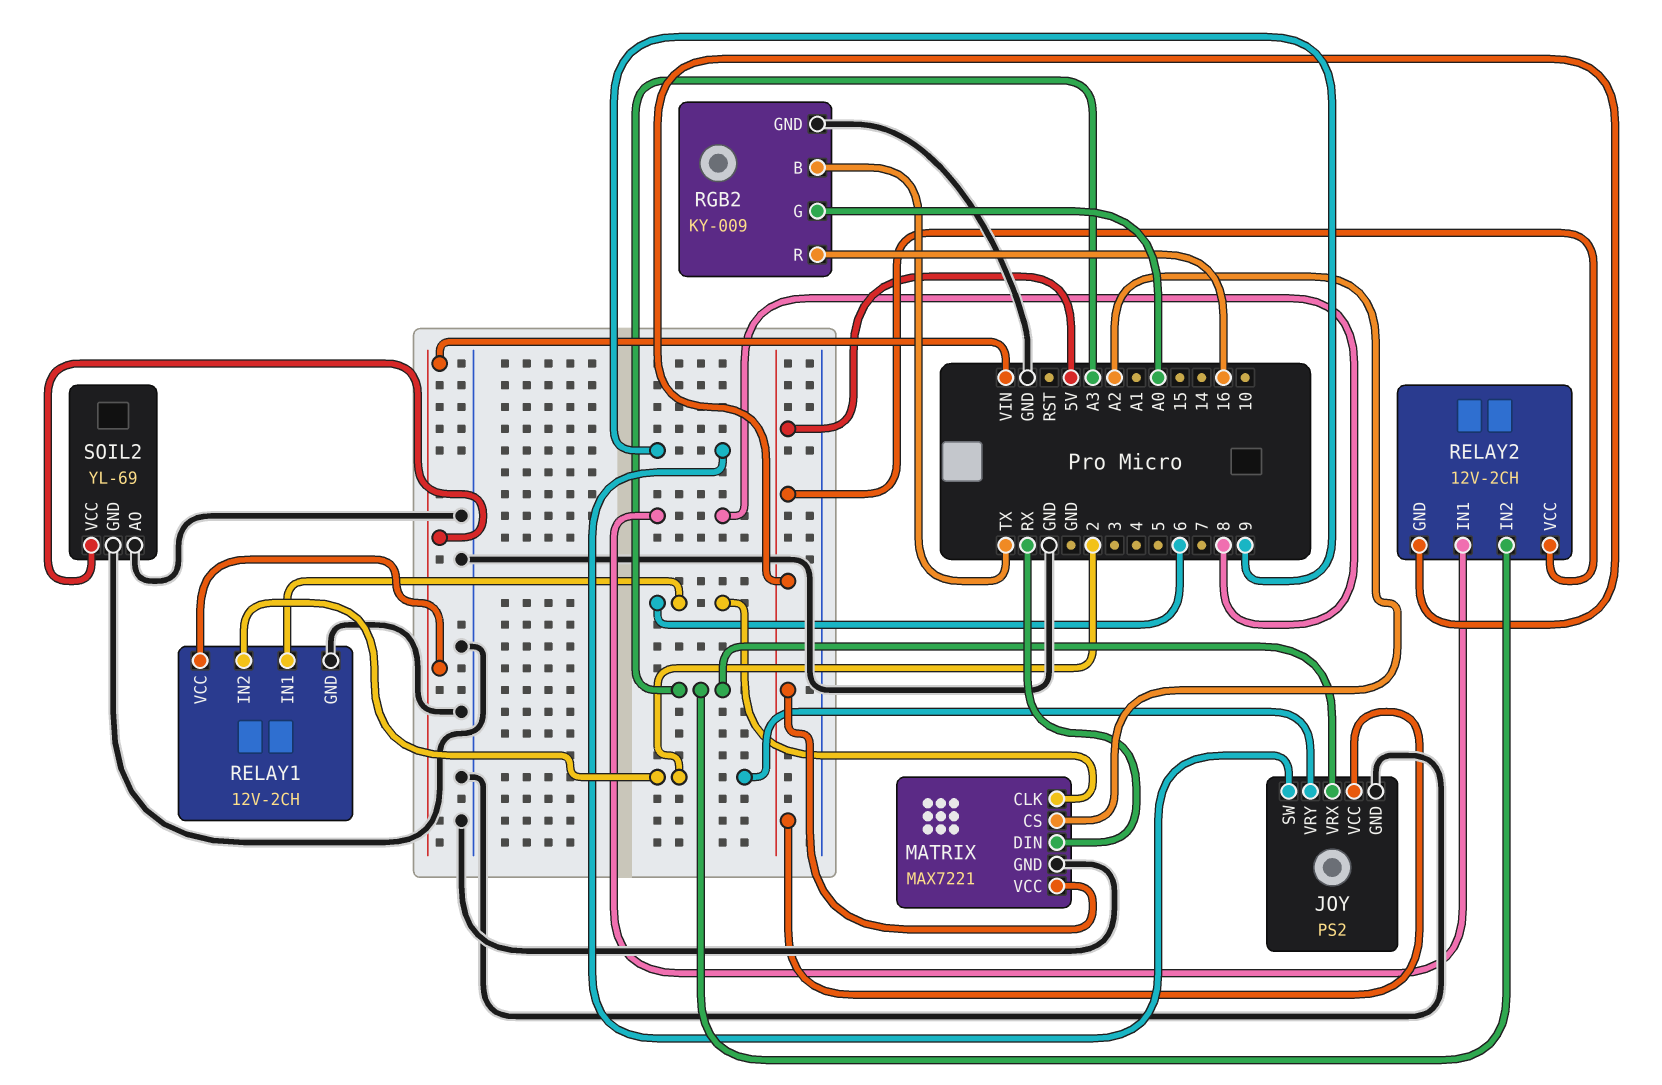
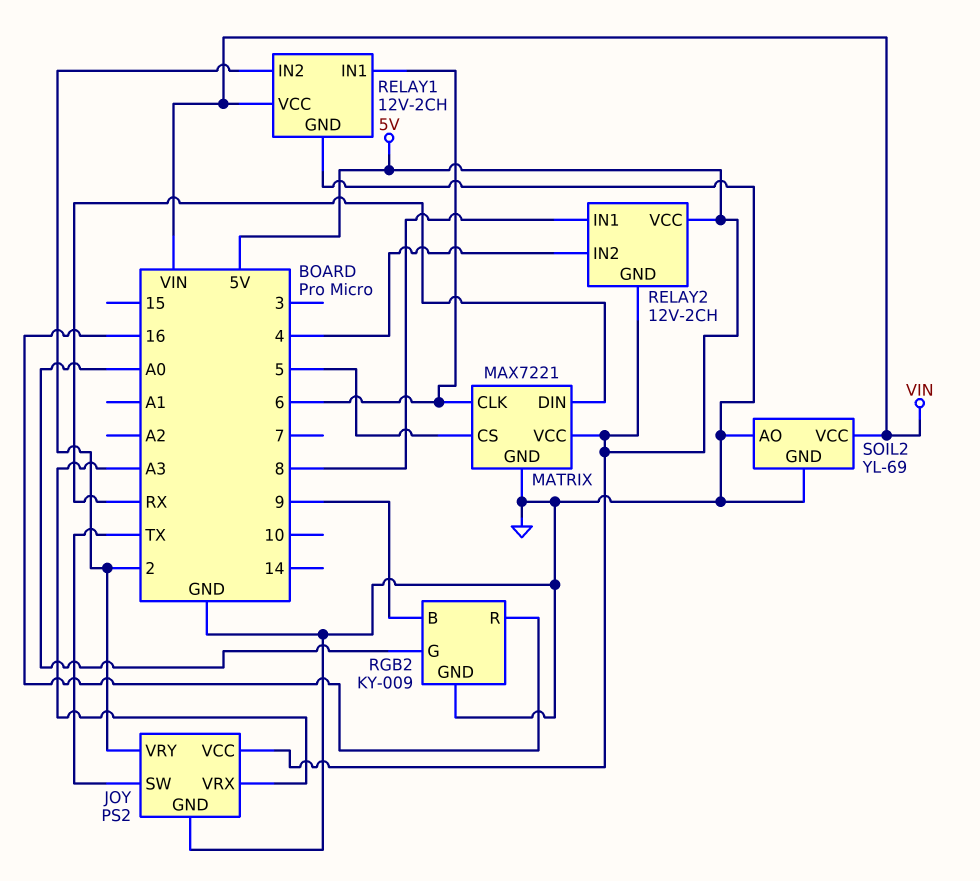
JOY pin SW: 9 -> TX
MATRIX pin CS: A2 -> 5
RELAY2 pin IN2: A3 -> 4
RGB2 pin B: TX -> 9

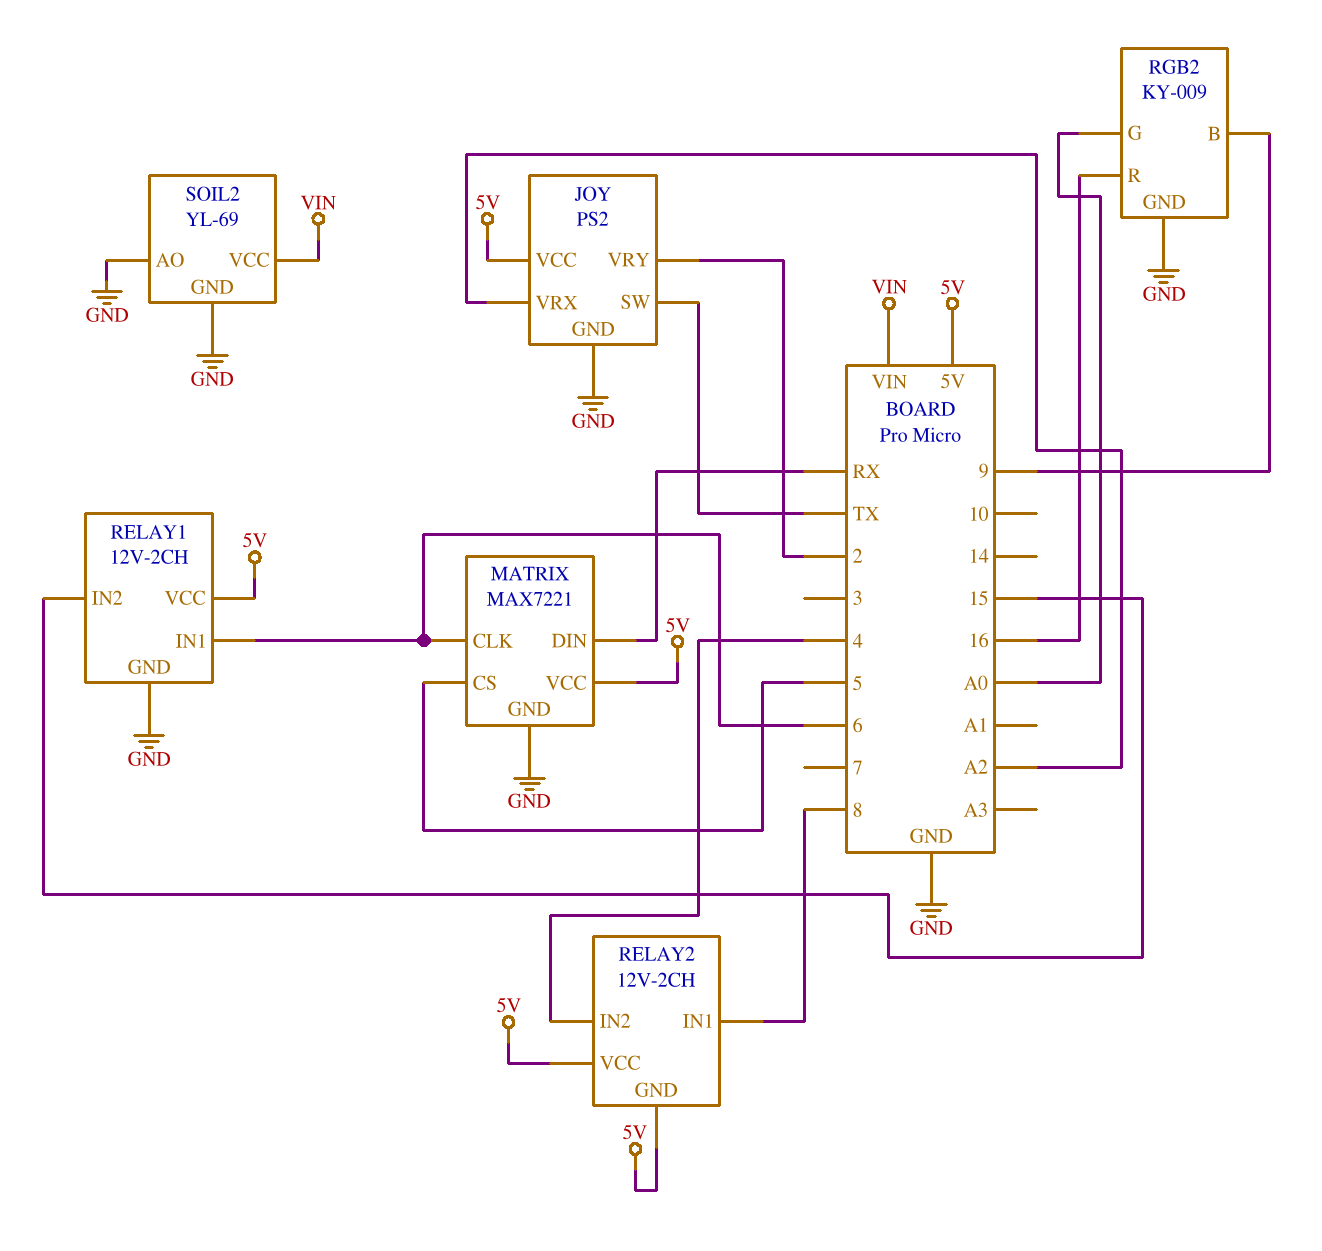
JOY pin VRX: A3 -> A2
RELAY1 pin IN2: 2 -> 15
RELAY1 pin VCC: VIN -> 5V

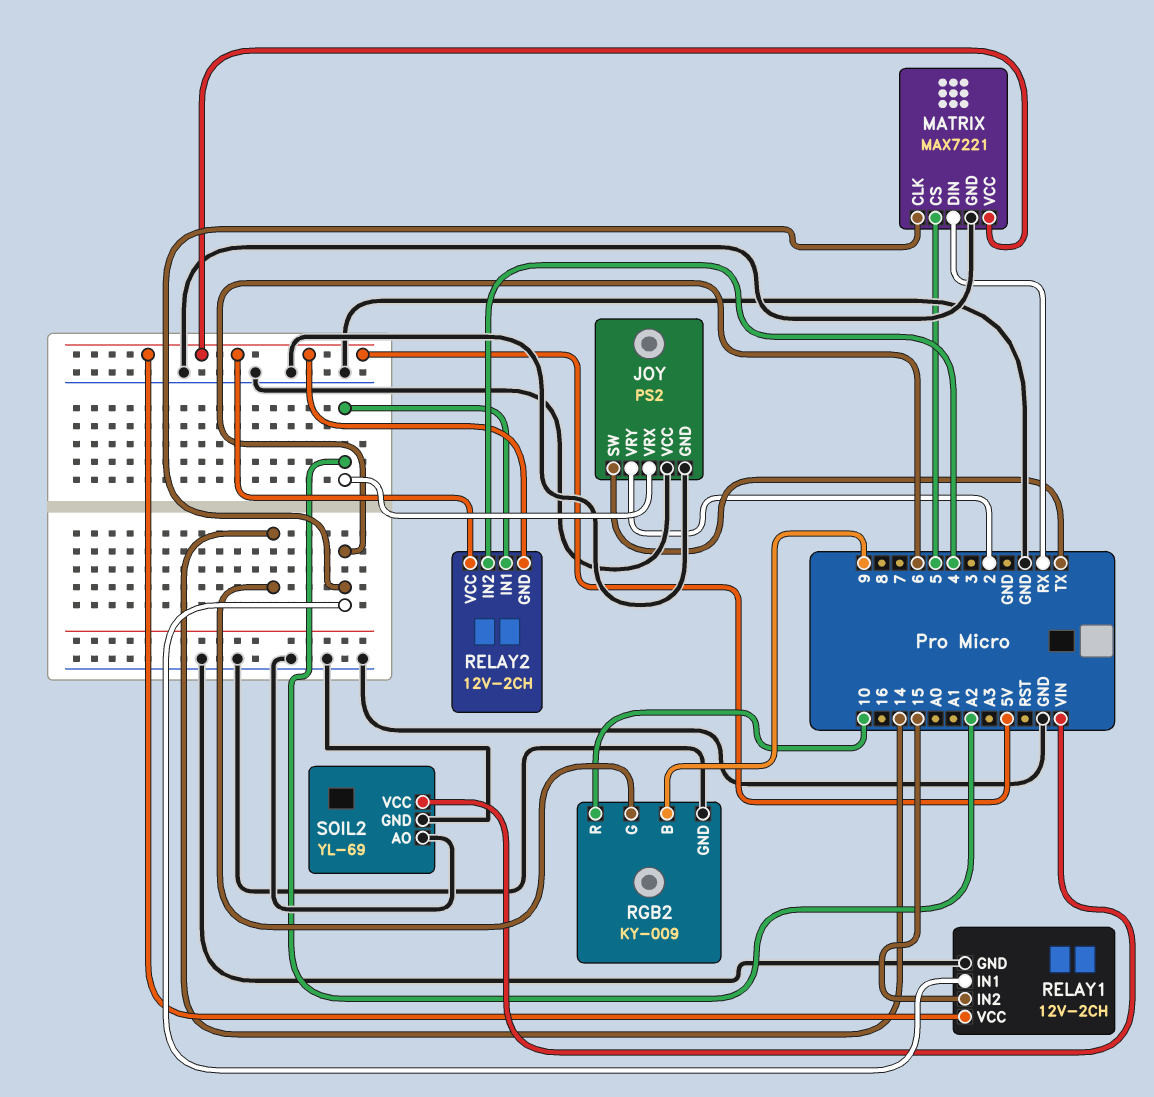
JOY pin VCC: 5V -> GND
RELAY2 pin IN1: 8 -> A2
RGB2 pin G: A0 -> 14
RGB2 pin R: 16 -> 10

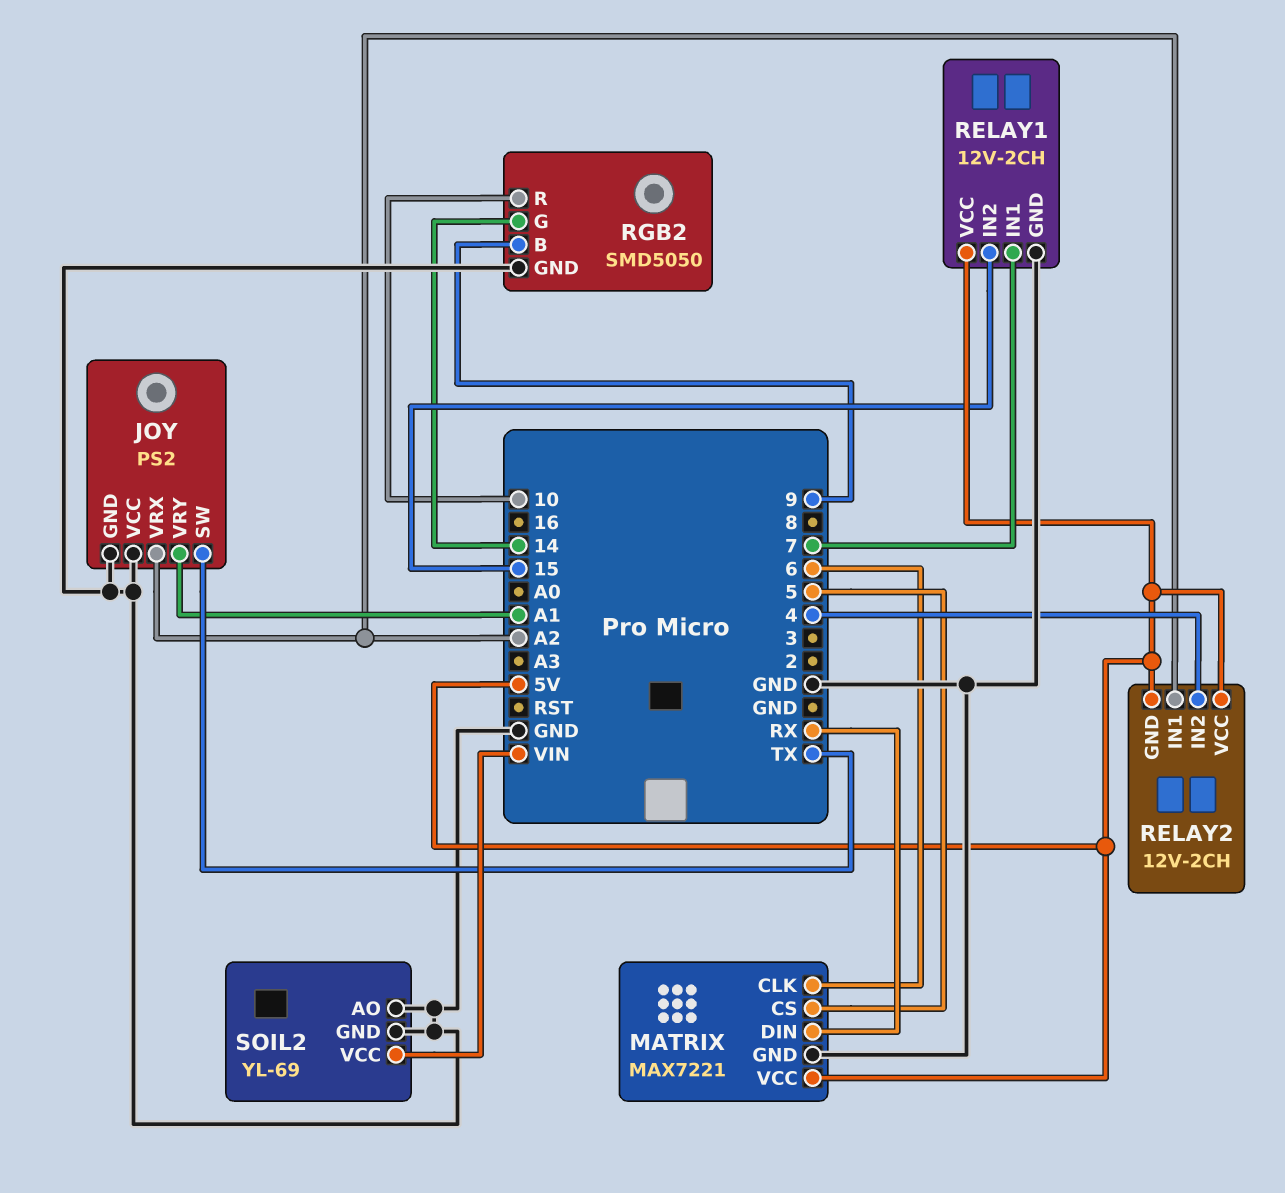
JOY pin VRY: 2 -> A1
RELAY1 pin IN1: 6 -> 7
RGB2: KY-009 -> SMD5050

